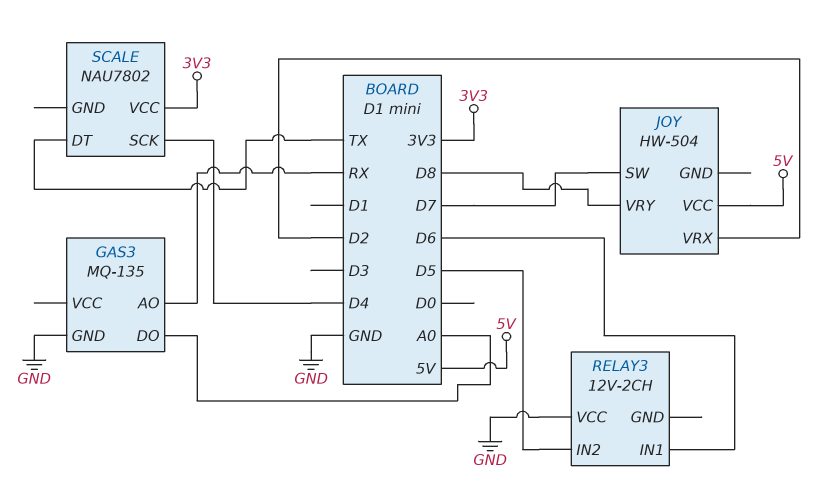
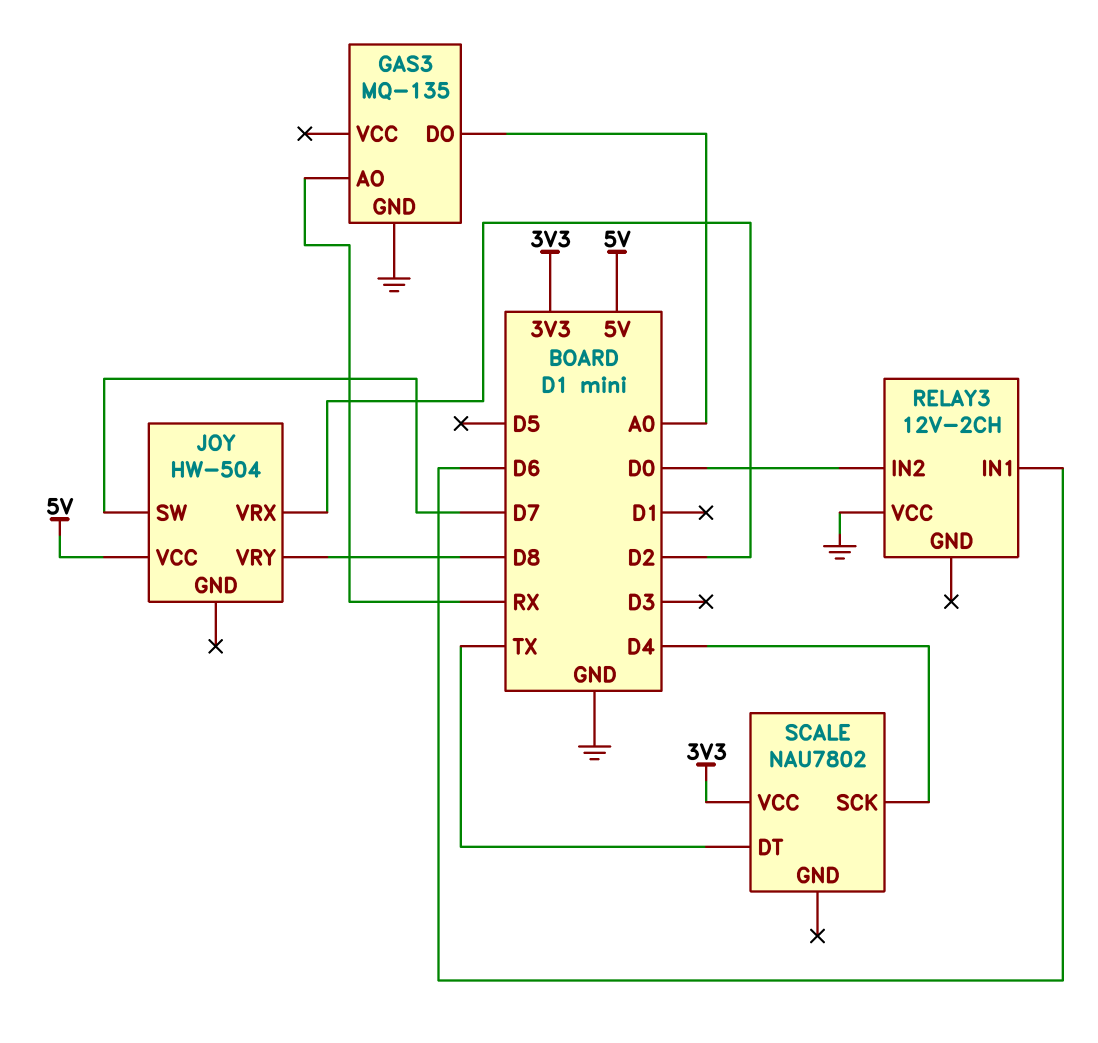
RELAY3 pin IN2: D5 -> D0

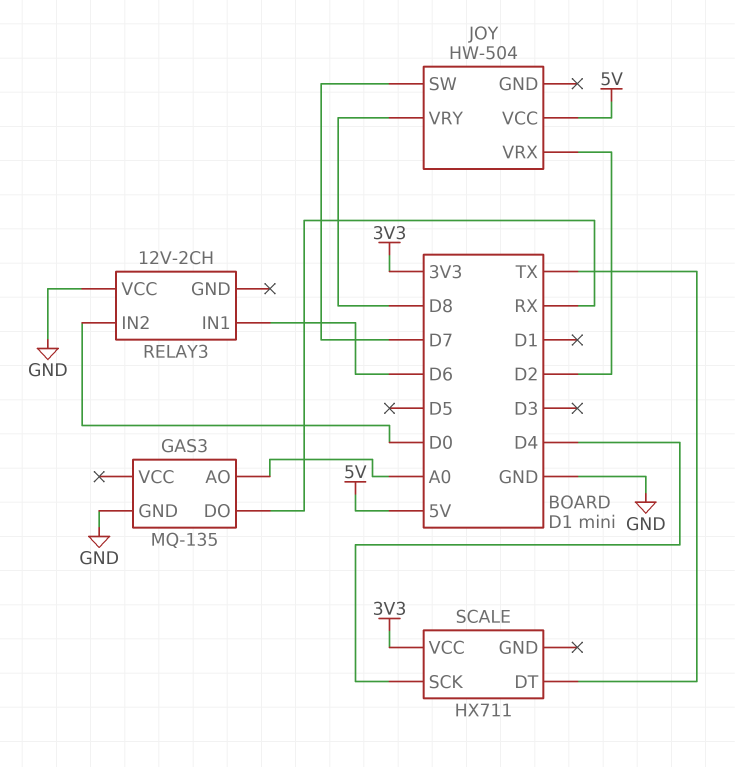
GAS3 pin AO: RX -> A0
GAS3 pin DO: A0 -> RX
SCALE: NAU7802 -> HX711

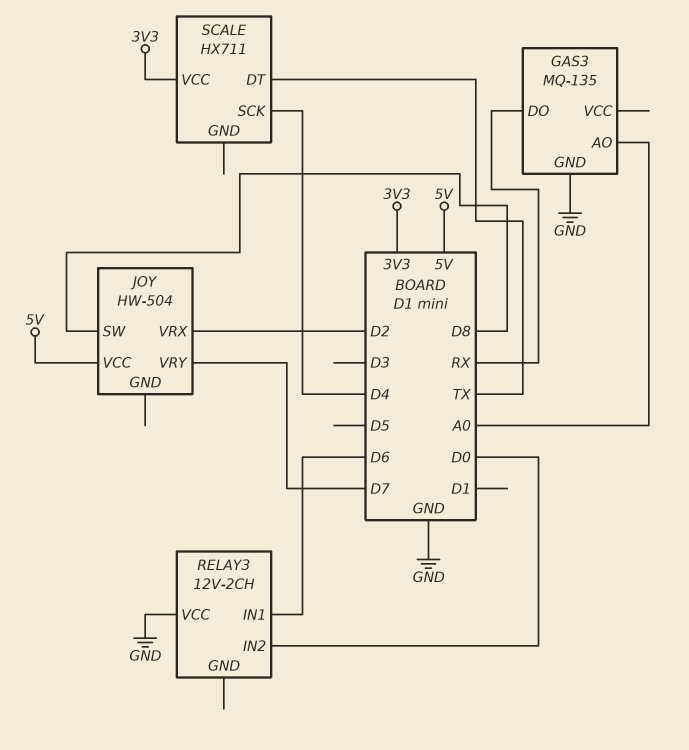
JOY pin SW: D7 -> D8
JOY pin VRY: D8 -> D7

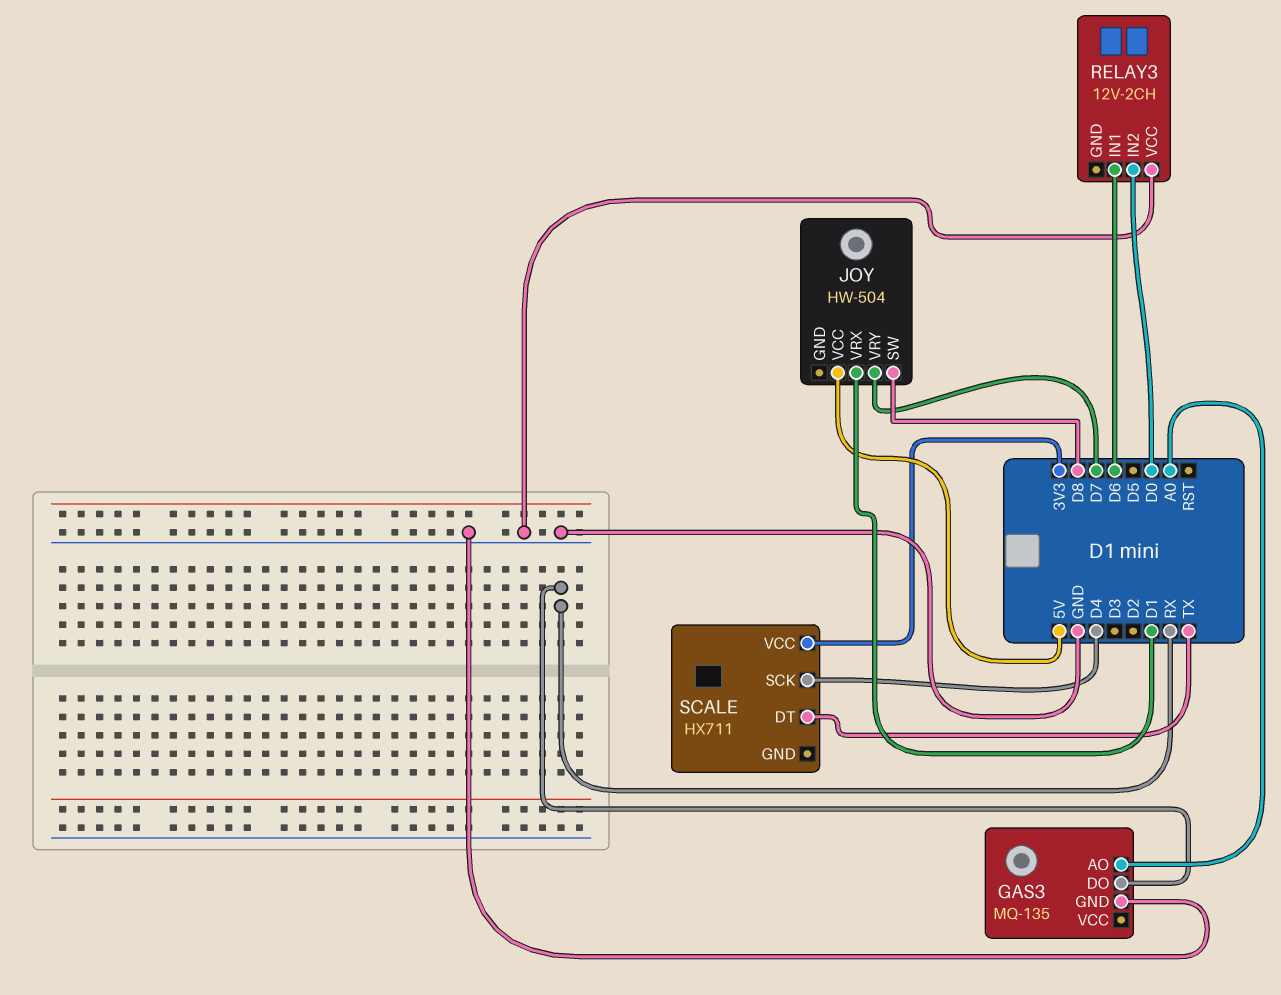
JOY pin VRX: D2 -> D1

